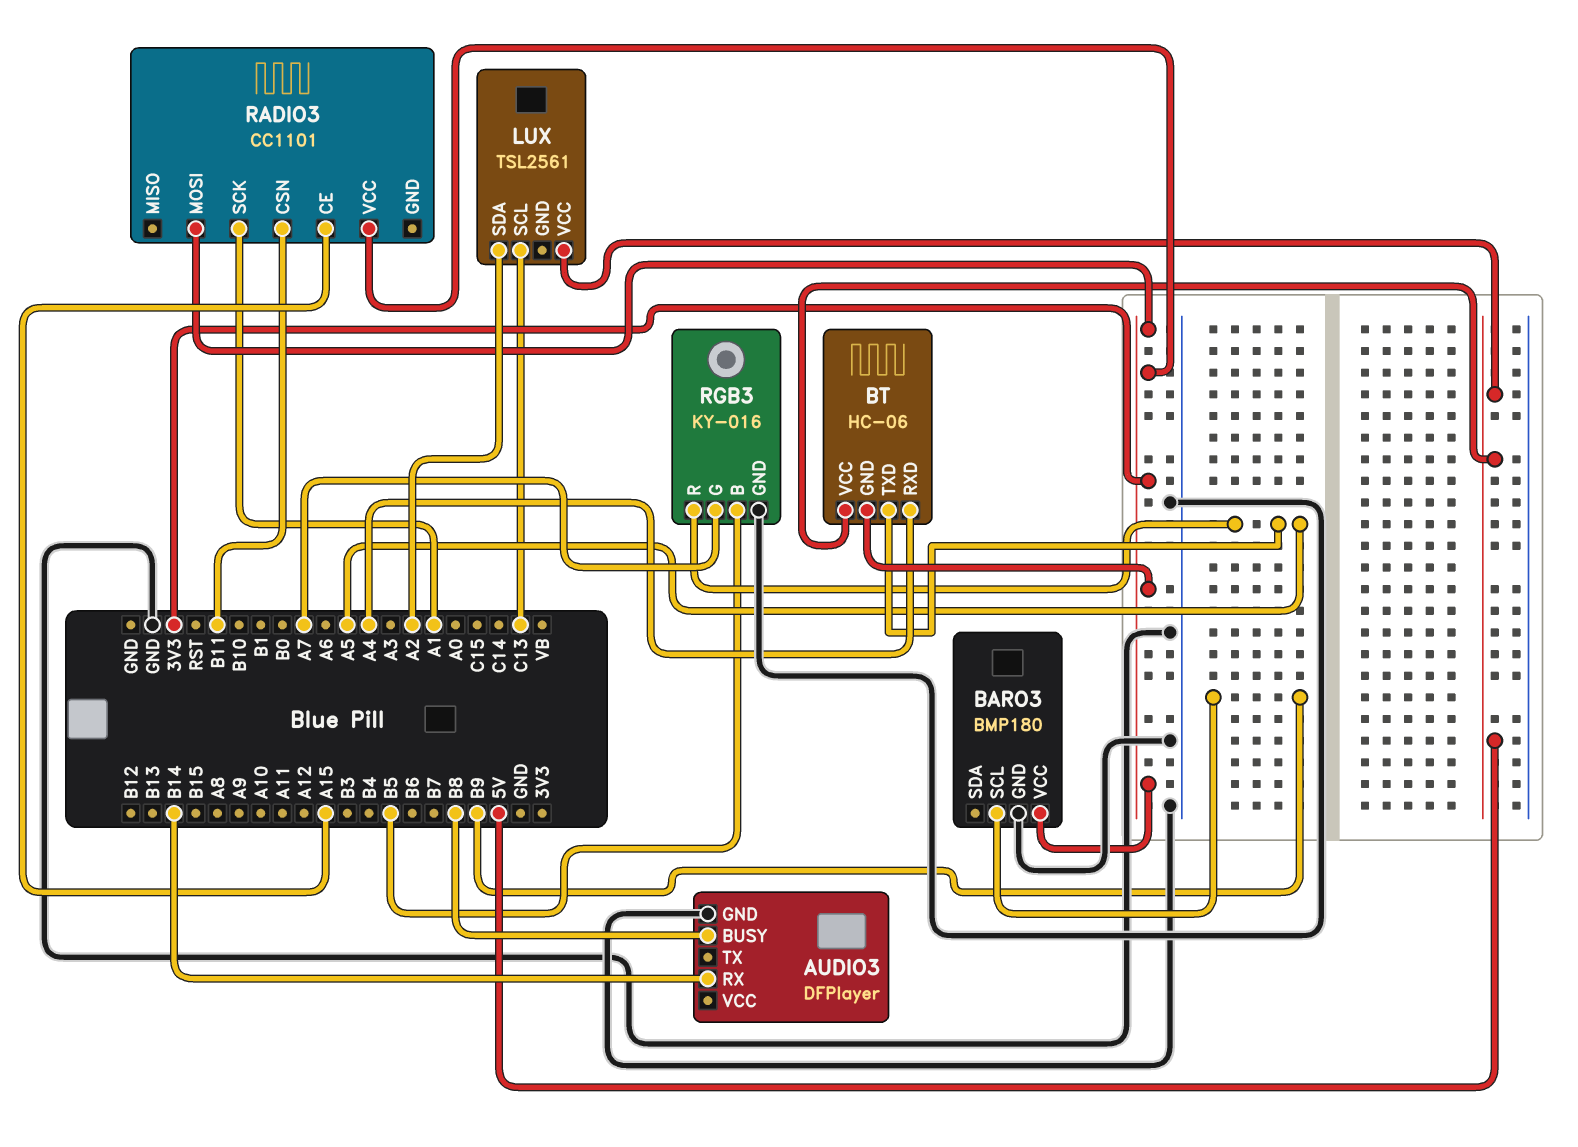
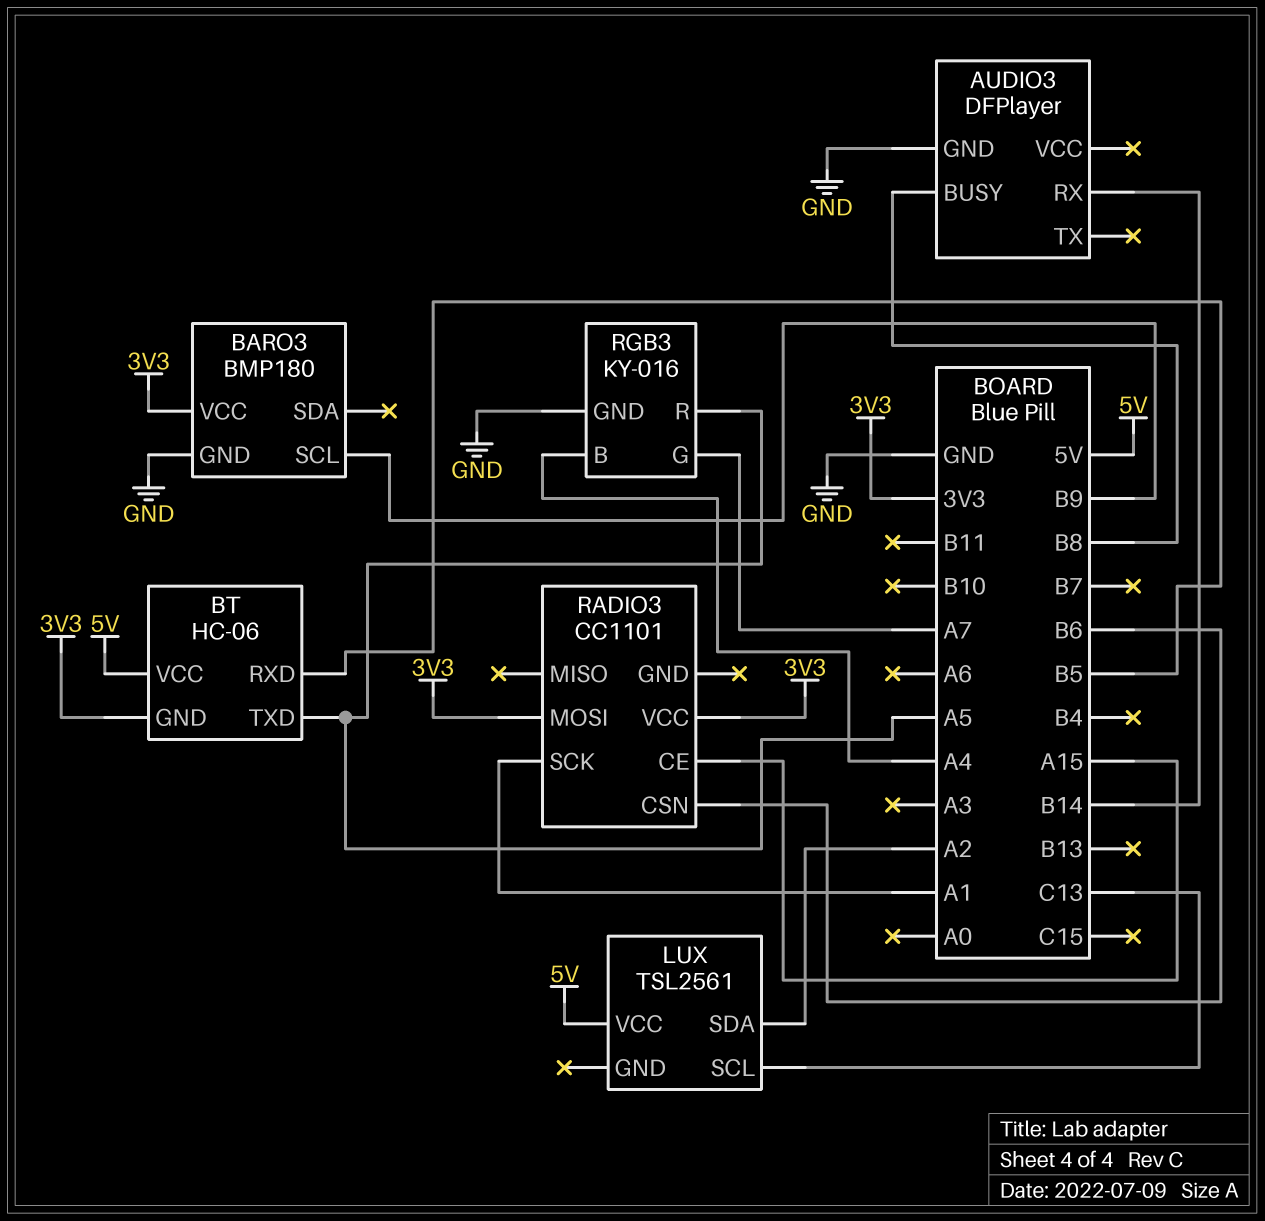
BT pin RXD: A4 -> B5
RADIO3 pin CSN: B11 -> B6
RGB3 pin B: B5 -> A4

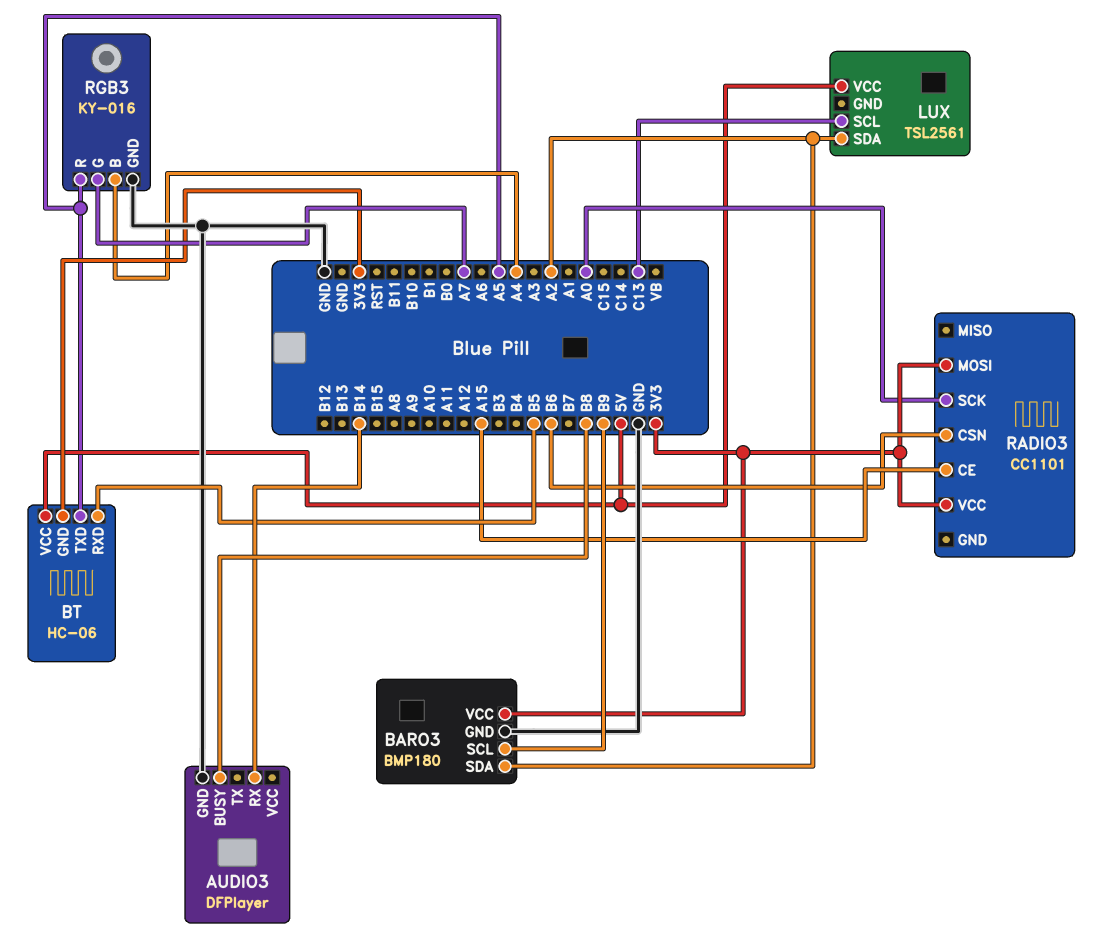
BARO3 pin SDA: none -> A2
RADIO3 pin SCK: A1 -> A0

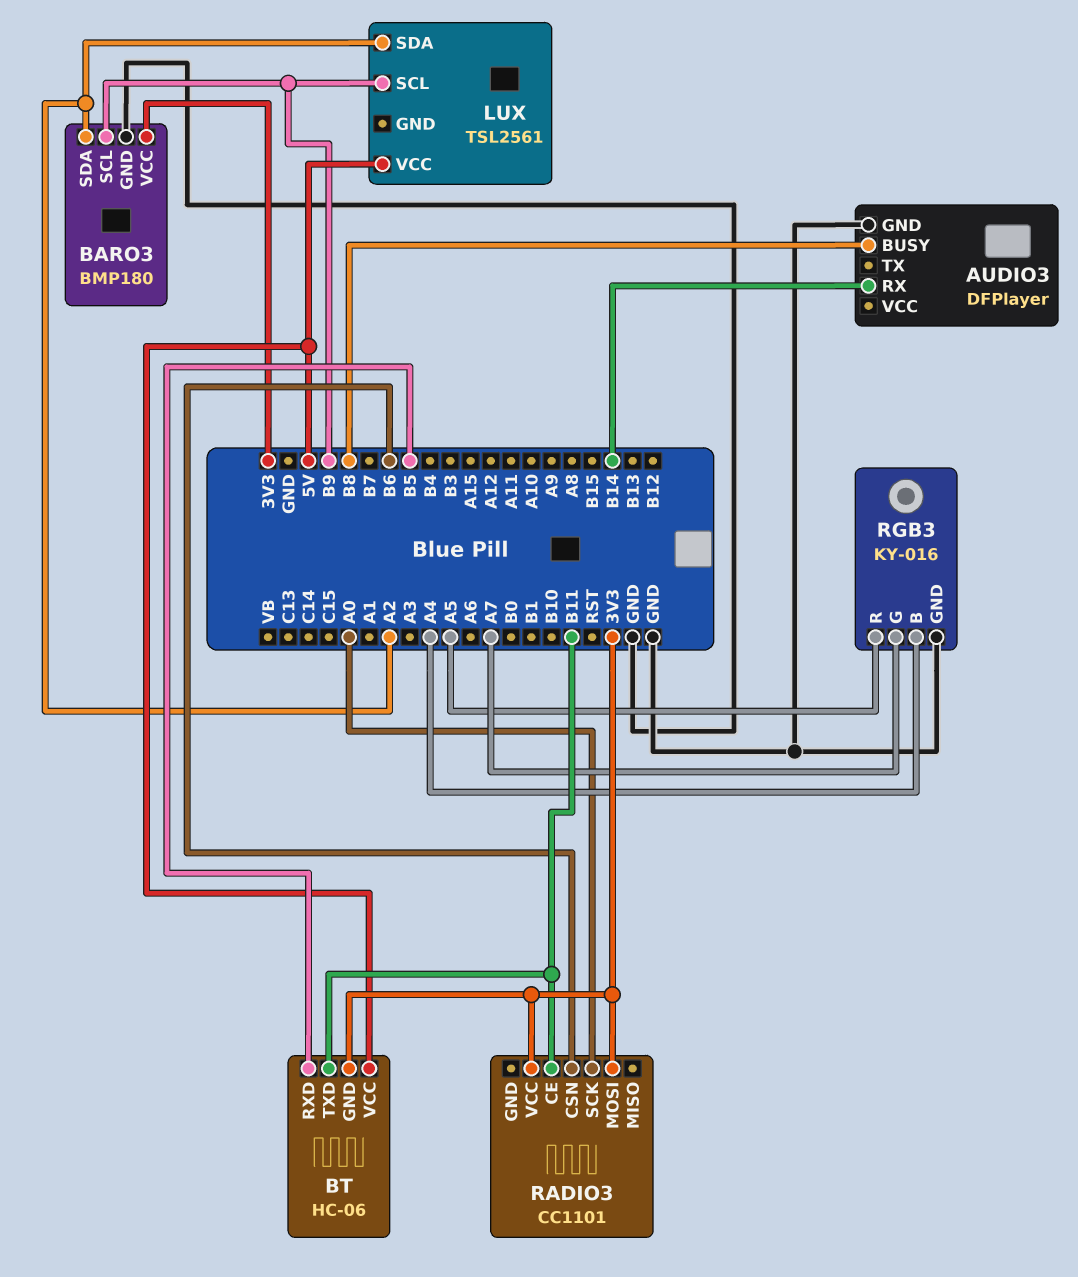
BT pin TXD: A5 -> B11
LUX pin SCL: C13 -> B9
RADIO3 pin CE: A15 -> B11

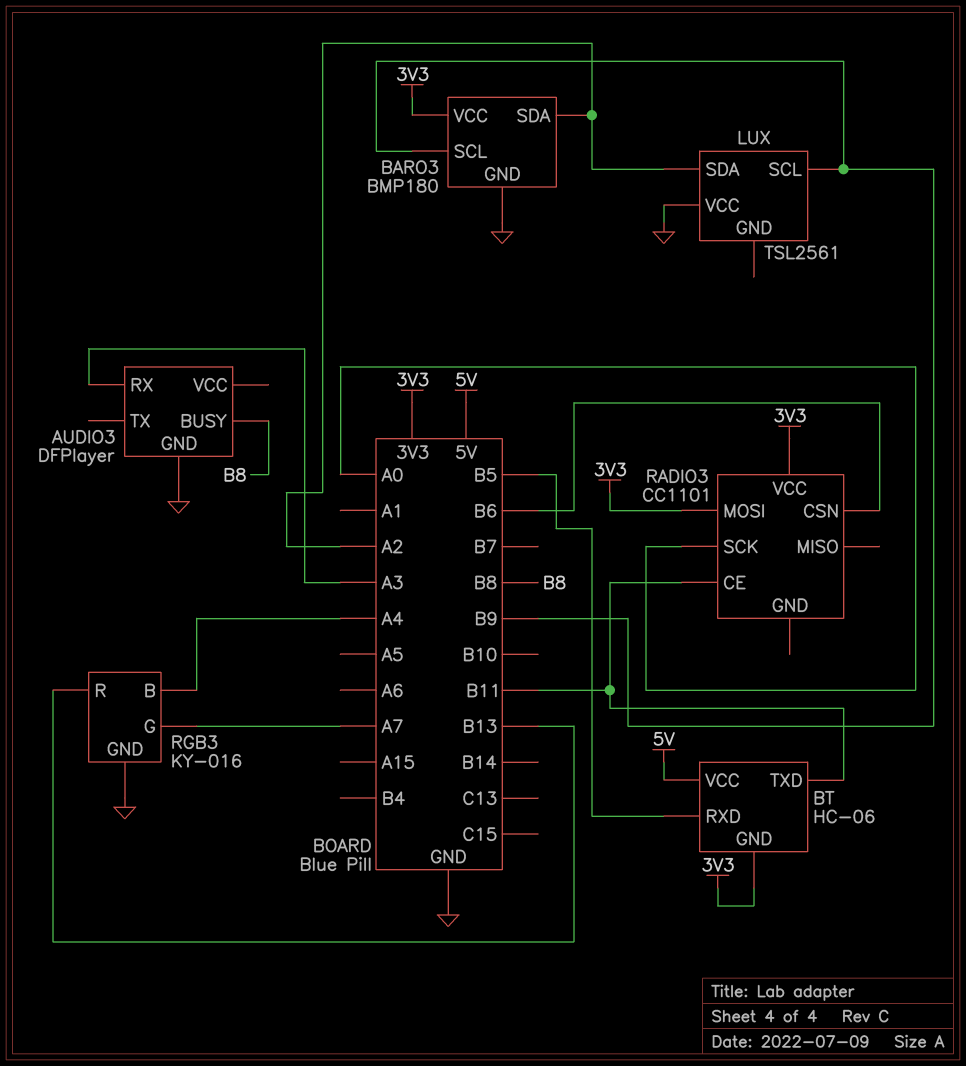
AUDIO3 pin RX: B14 -> A3
LUX pin VCC: 5V -> GND
RGB3 pin R: A5 -> B13

